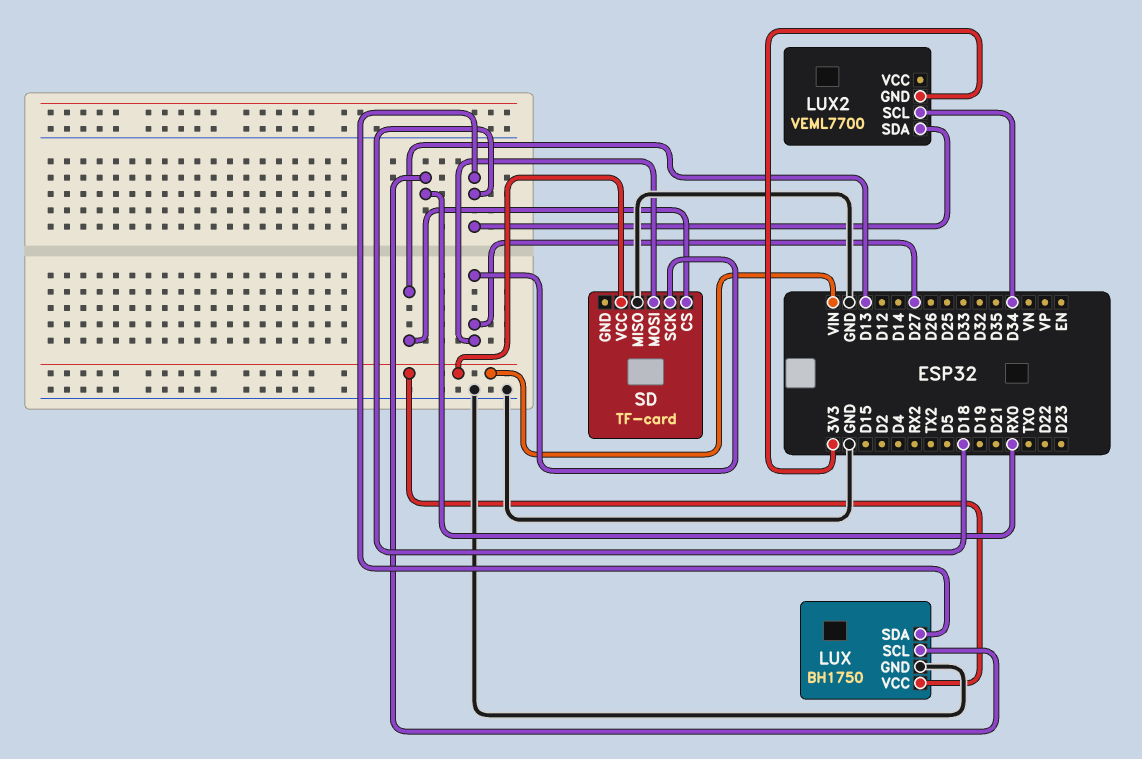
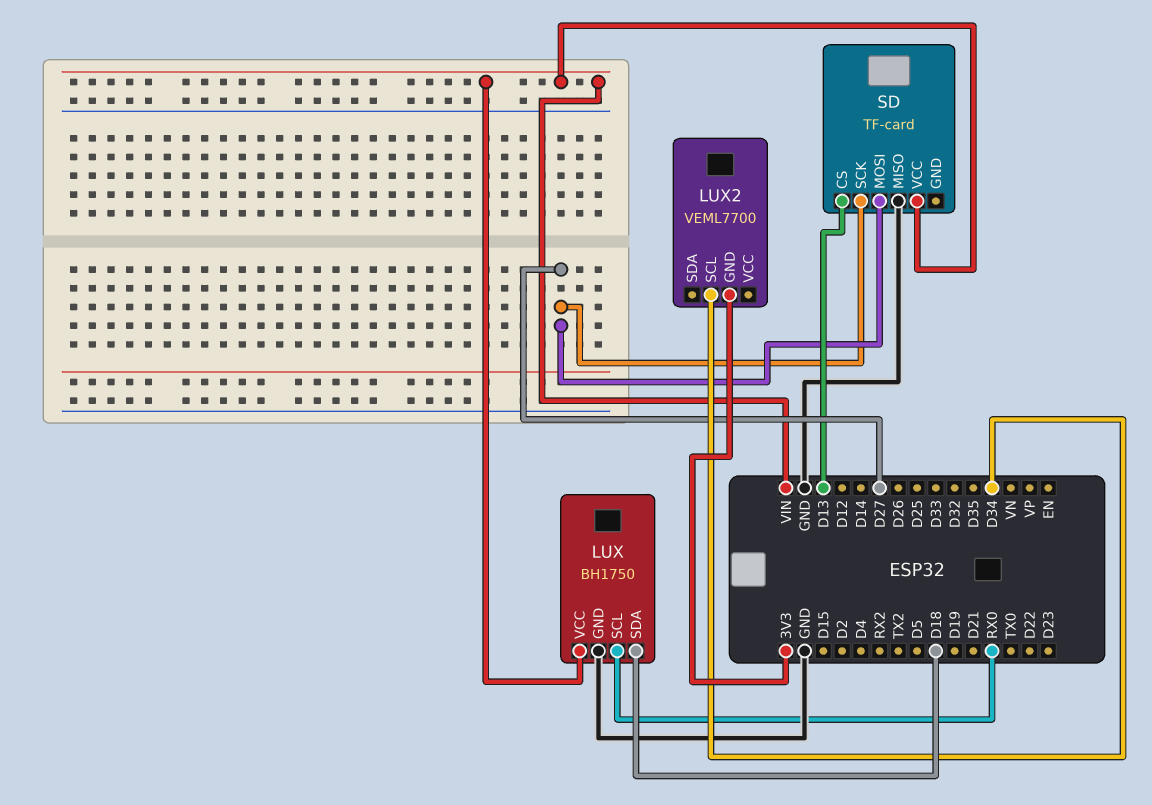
LUX2 pin SDA: D18 -> none

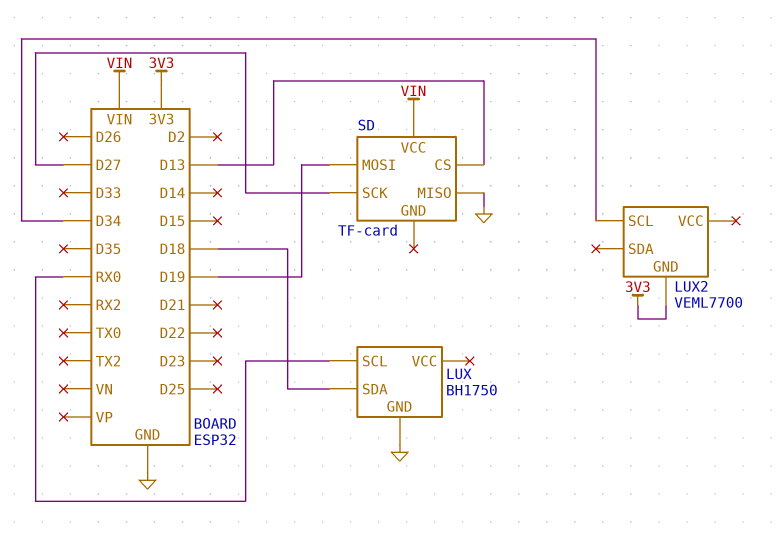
LUX pin VCC: VIN -> none
SD pin MOSI: D27 -> D19

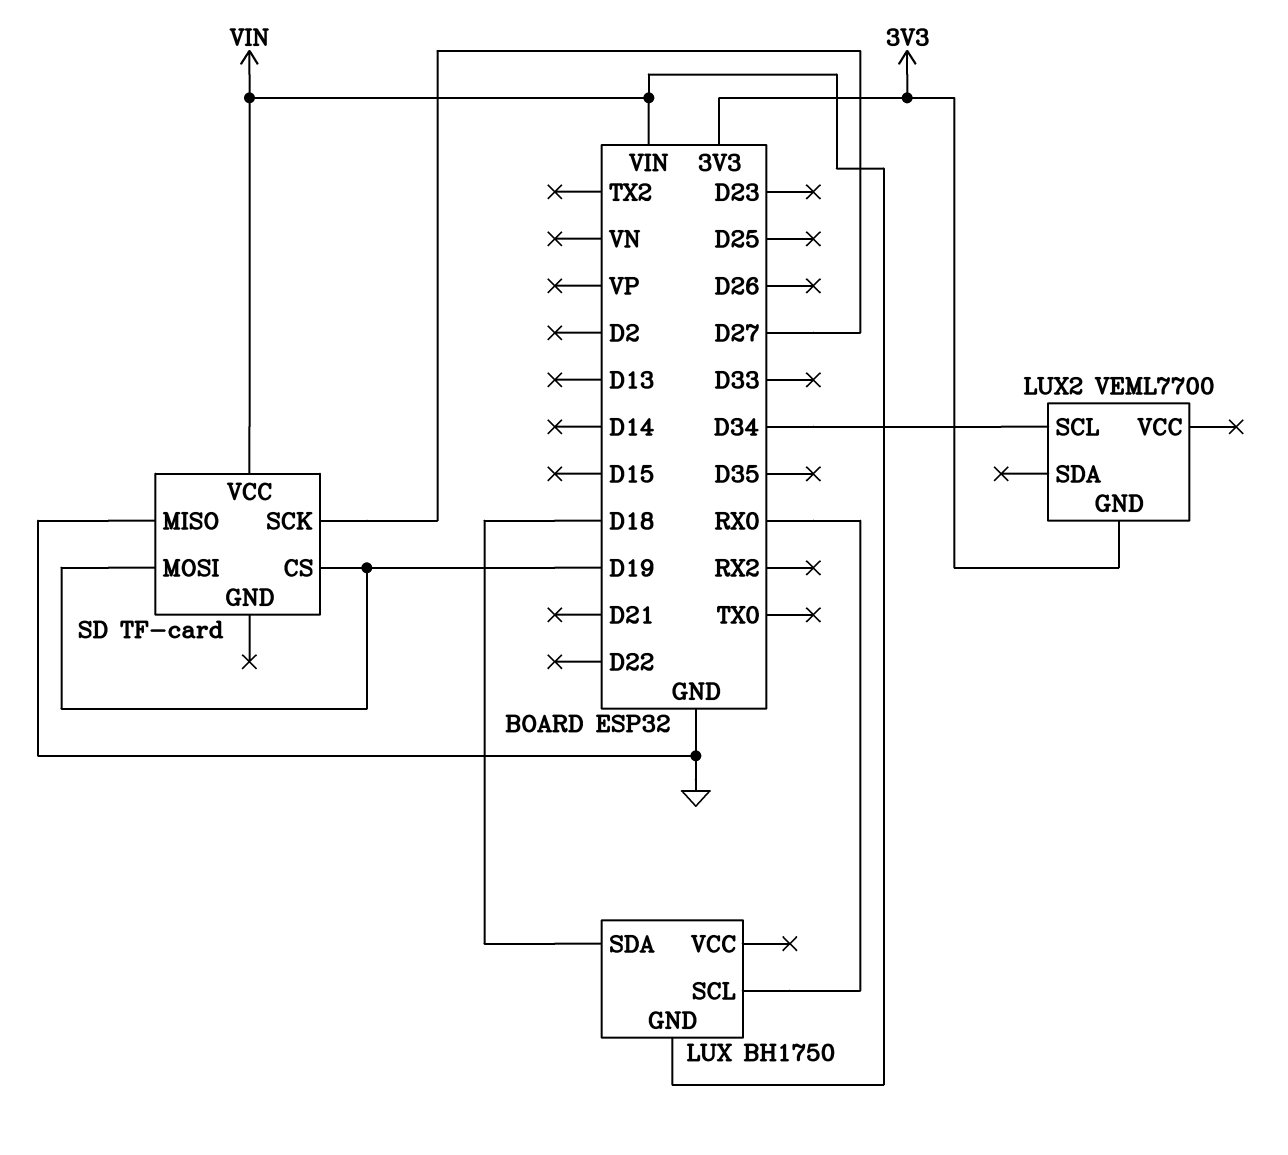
LUX pin GND: GND -> VIN
SD pin CS: D13 -> D19

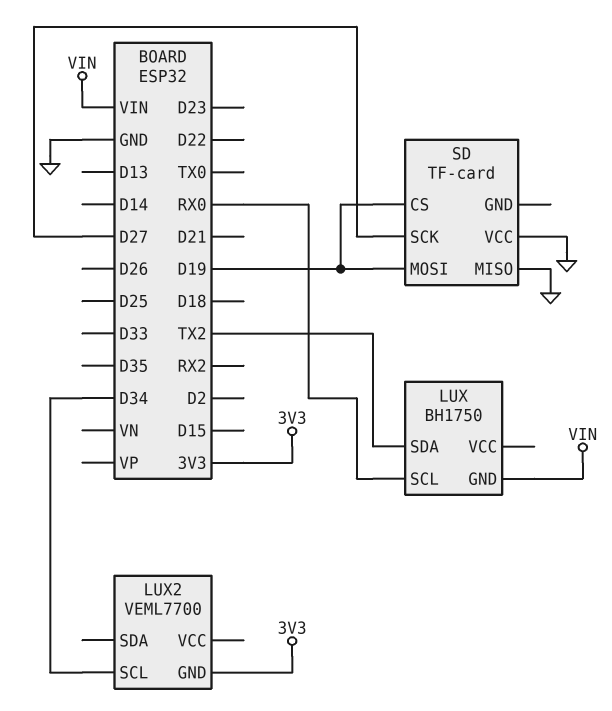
LUX pin SDA: D18 -> TX2
SD pin VCC: VIN -> GND

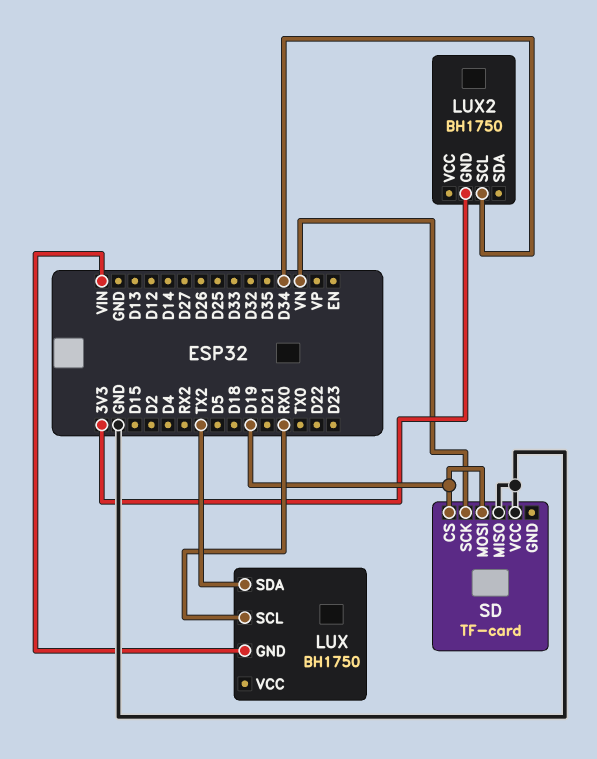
LUX2: VEML7700 -> BH1750
SD pin SCK: D27 -> VN

